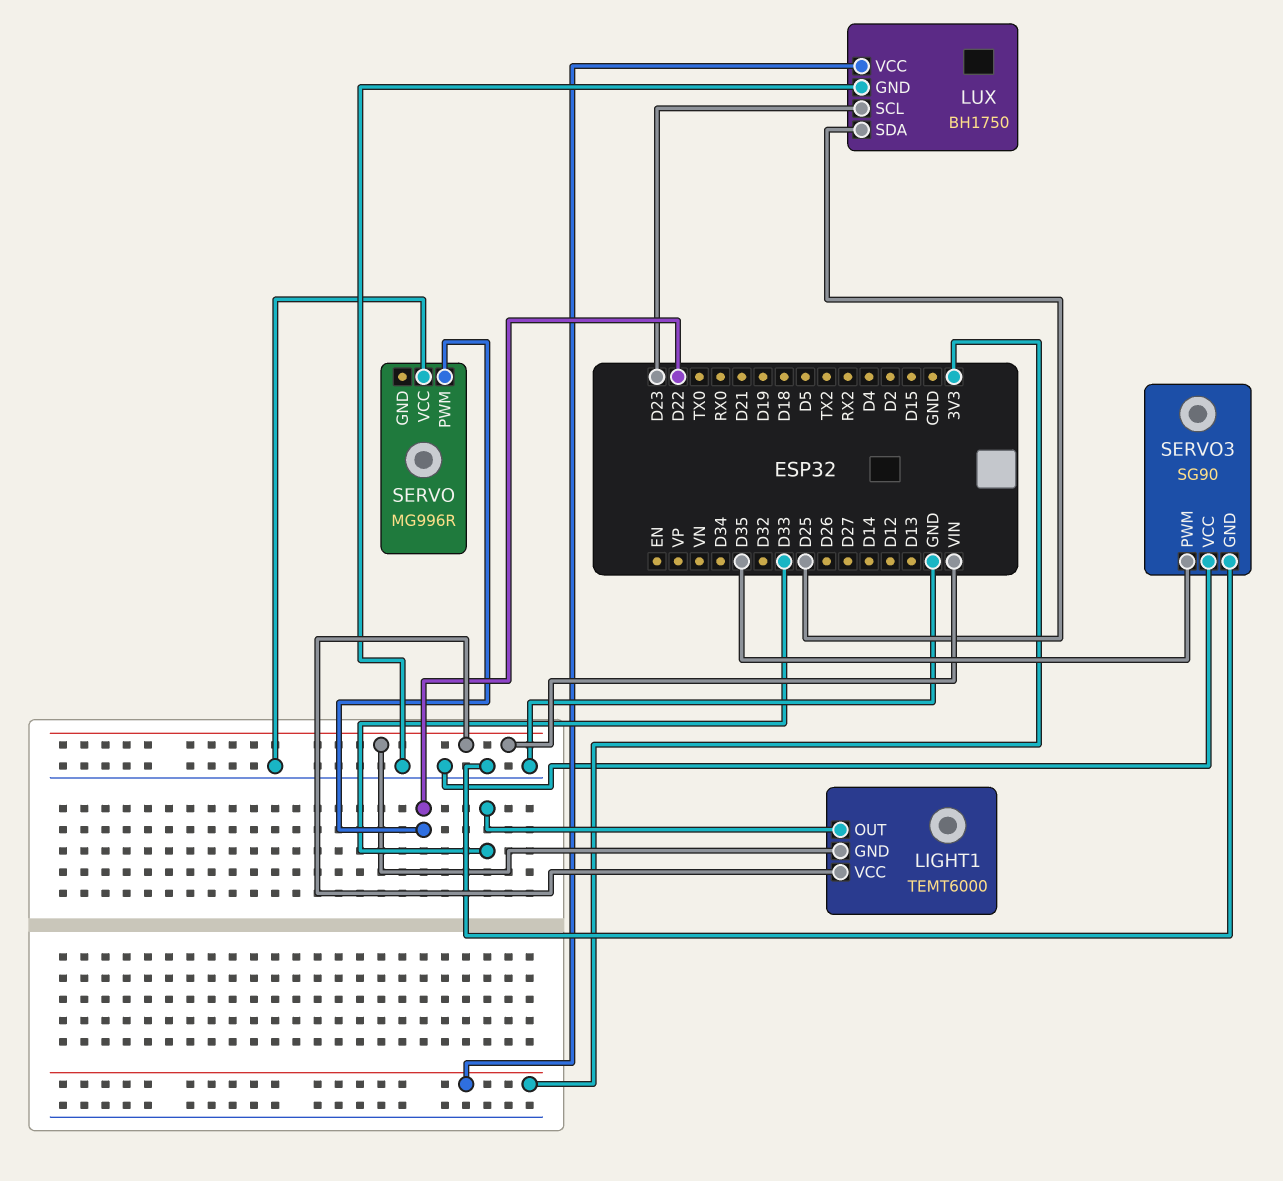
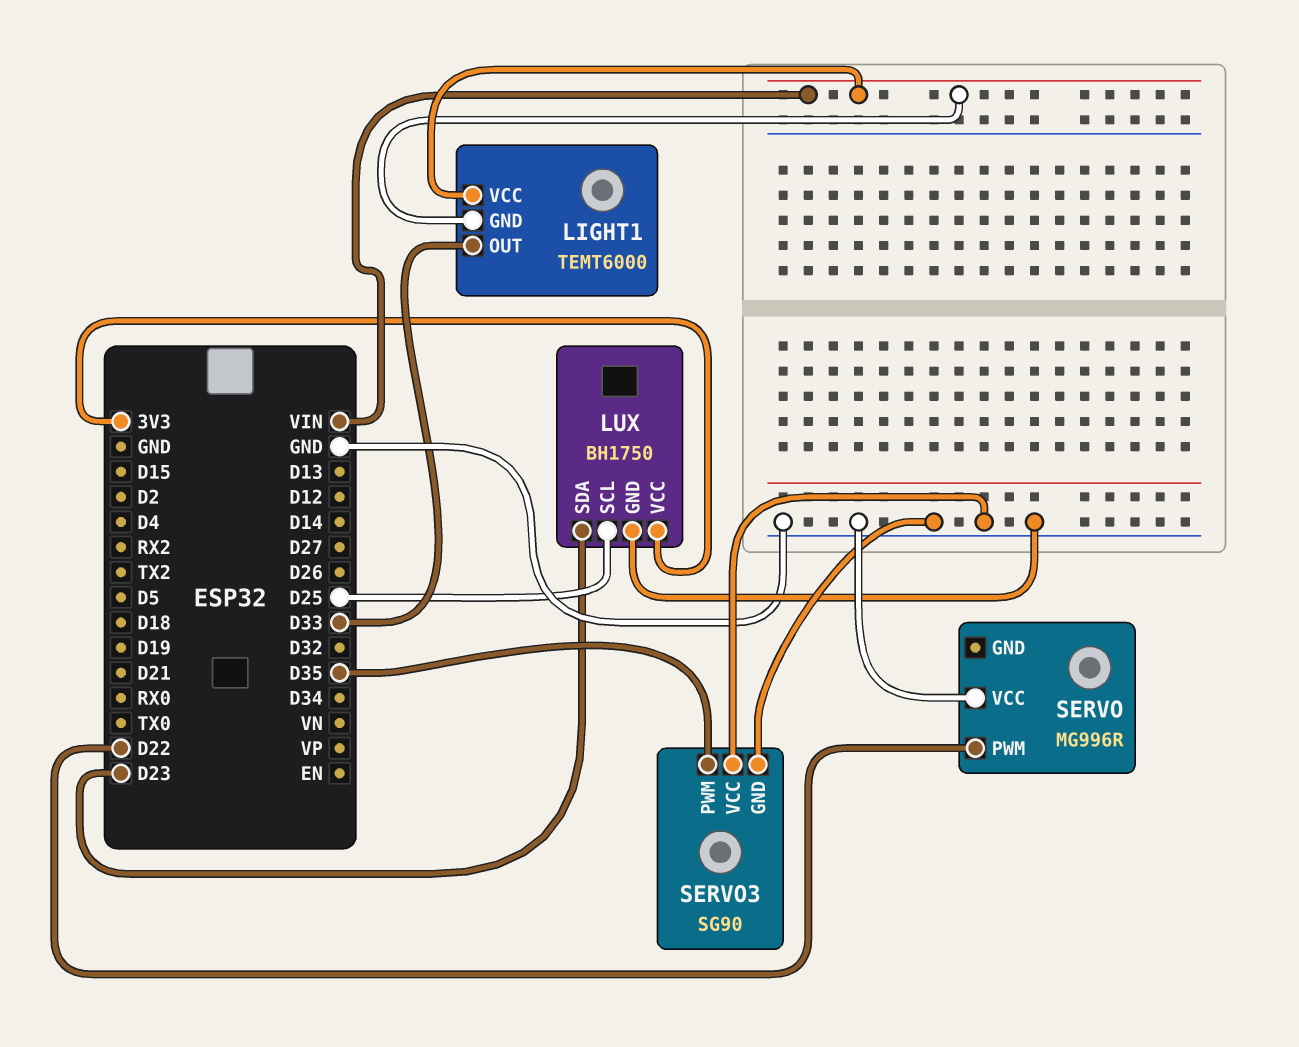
LUX pin SCL: D23 -> D25
LUX pin SDA: D25 -> D23

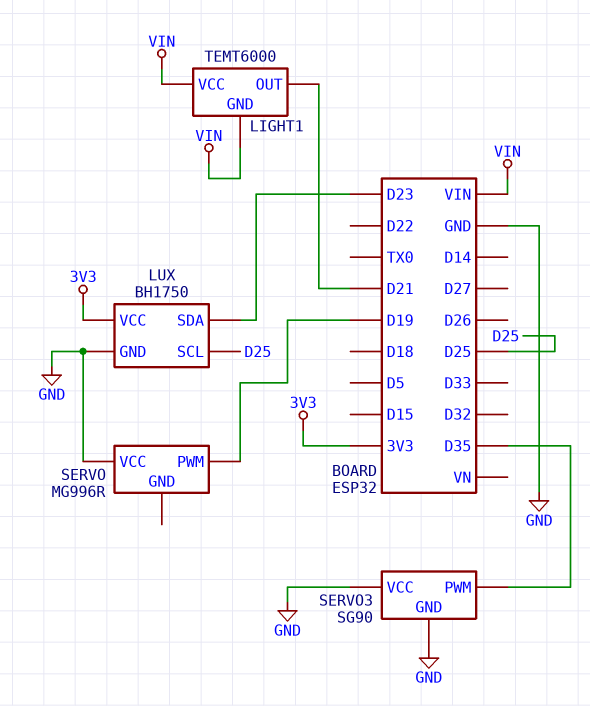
LIGHT1 pin OUT: D33 -> D21
SERVO pin PWM: D22 -> D19

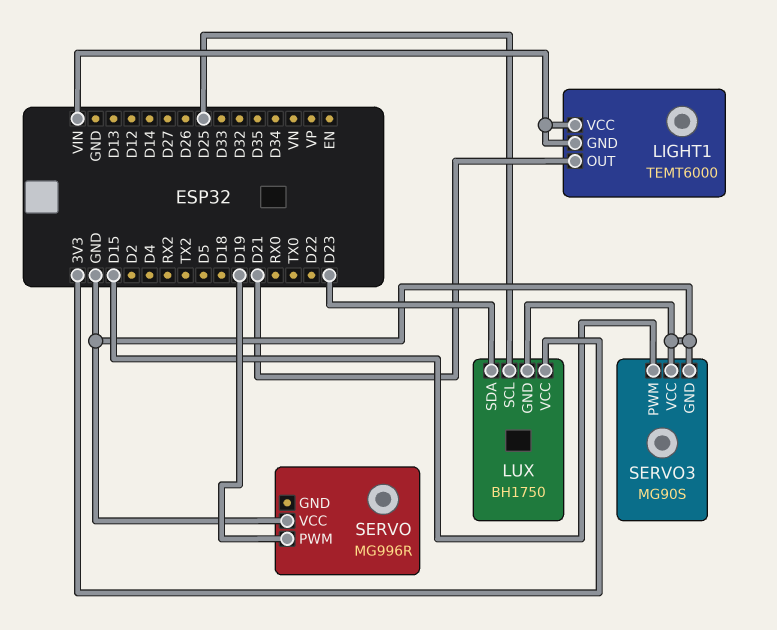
SERVO3: SG90 -> MG90S
SERVO3 pin PWM: D35 -> D15

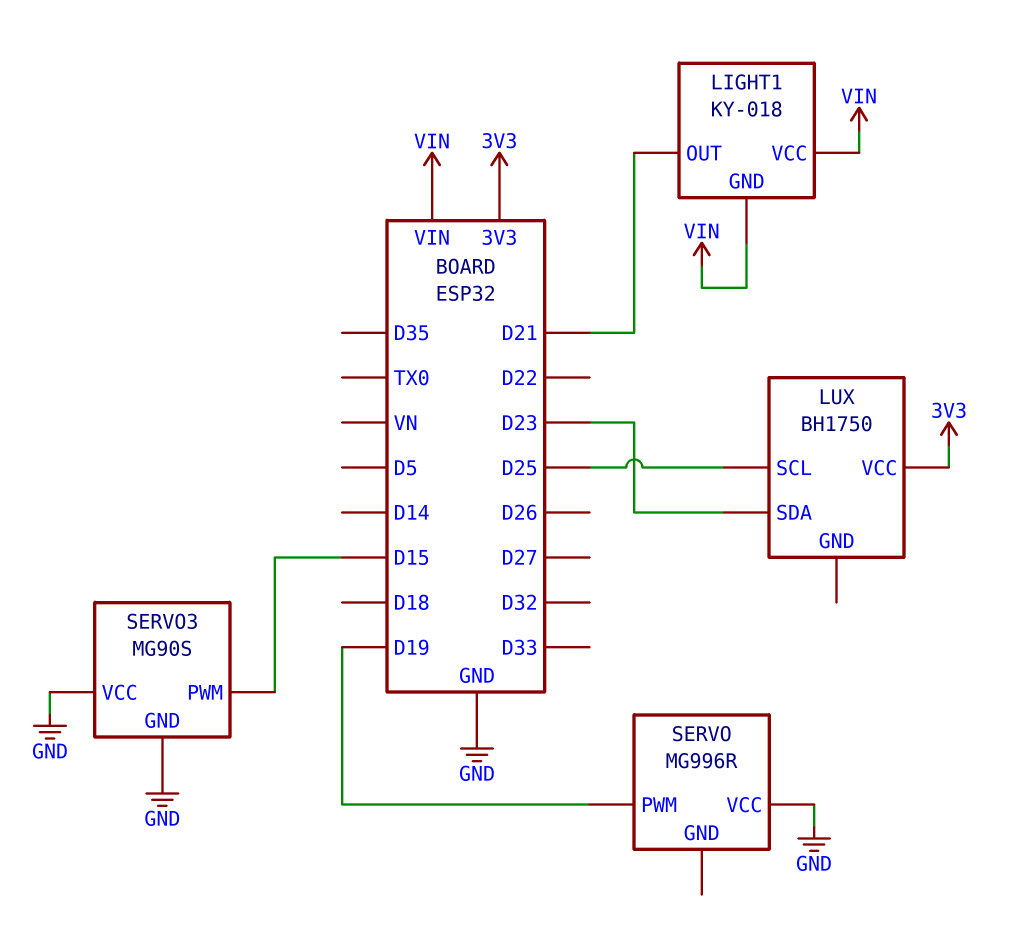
LIGHT1: TEMT6000 -> KY-018
LUX pin GND: GND -> none

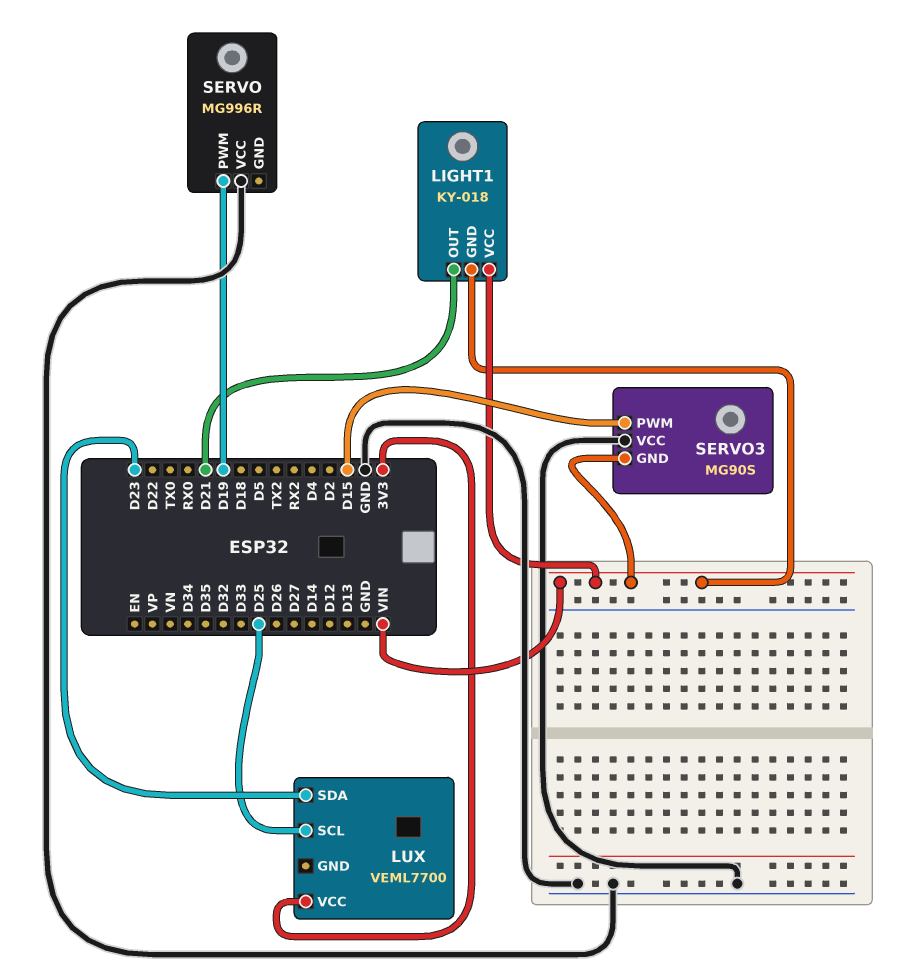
LUX: BH1750 -> VEML7700
SERVO3 pin GND: GND -> VIN

